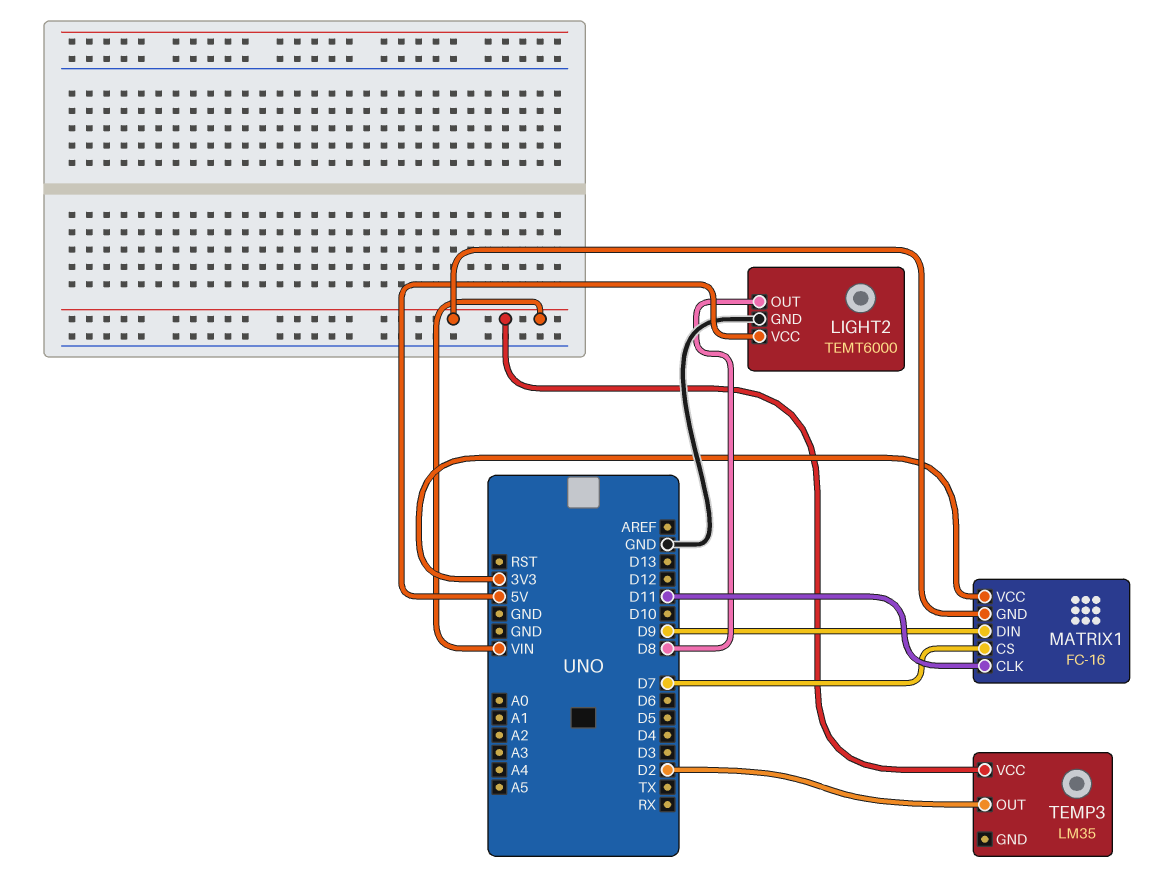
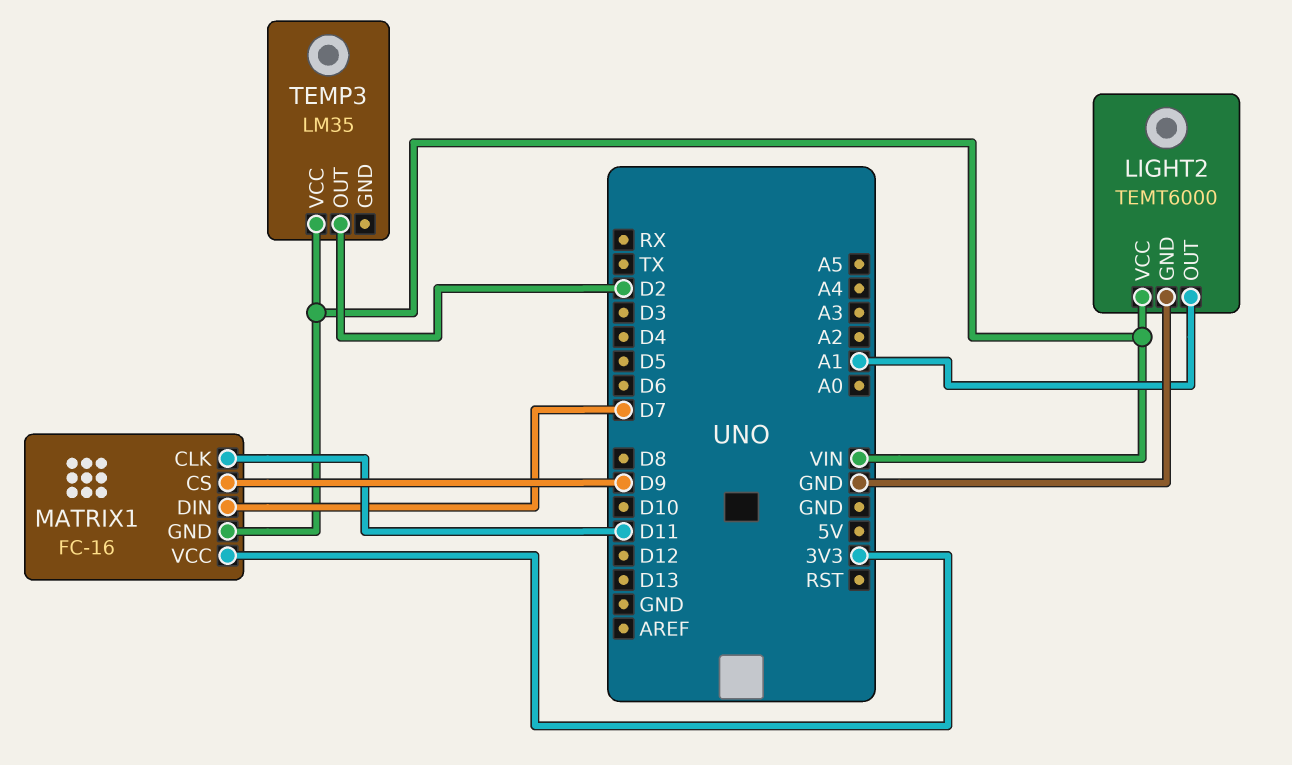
LIGHT2 pin OUT: D8 -> A1
LIGHT2 pin VCC: 5V -> VIN
MATRIX1 pin CS: D7 -> D9
MATRIX1 pin DIN: D9 -> D7

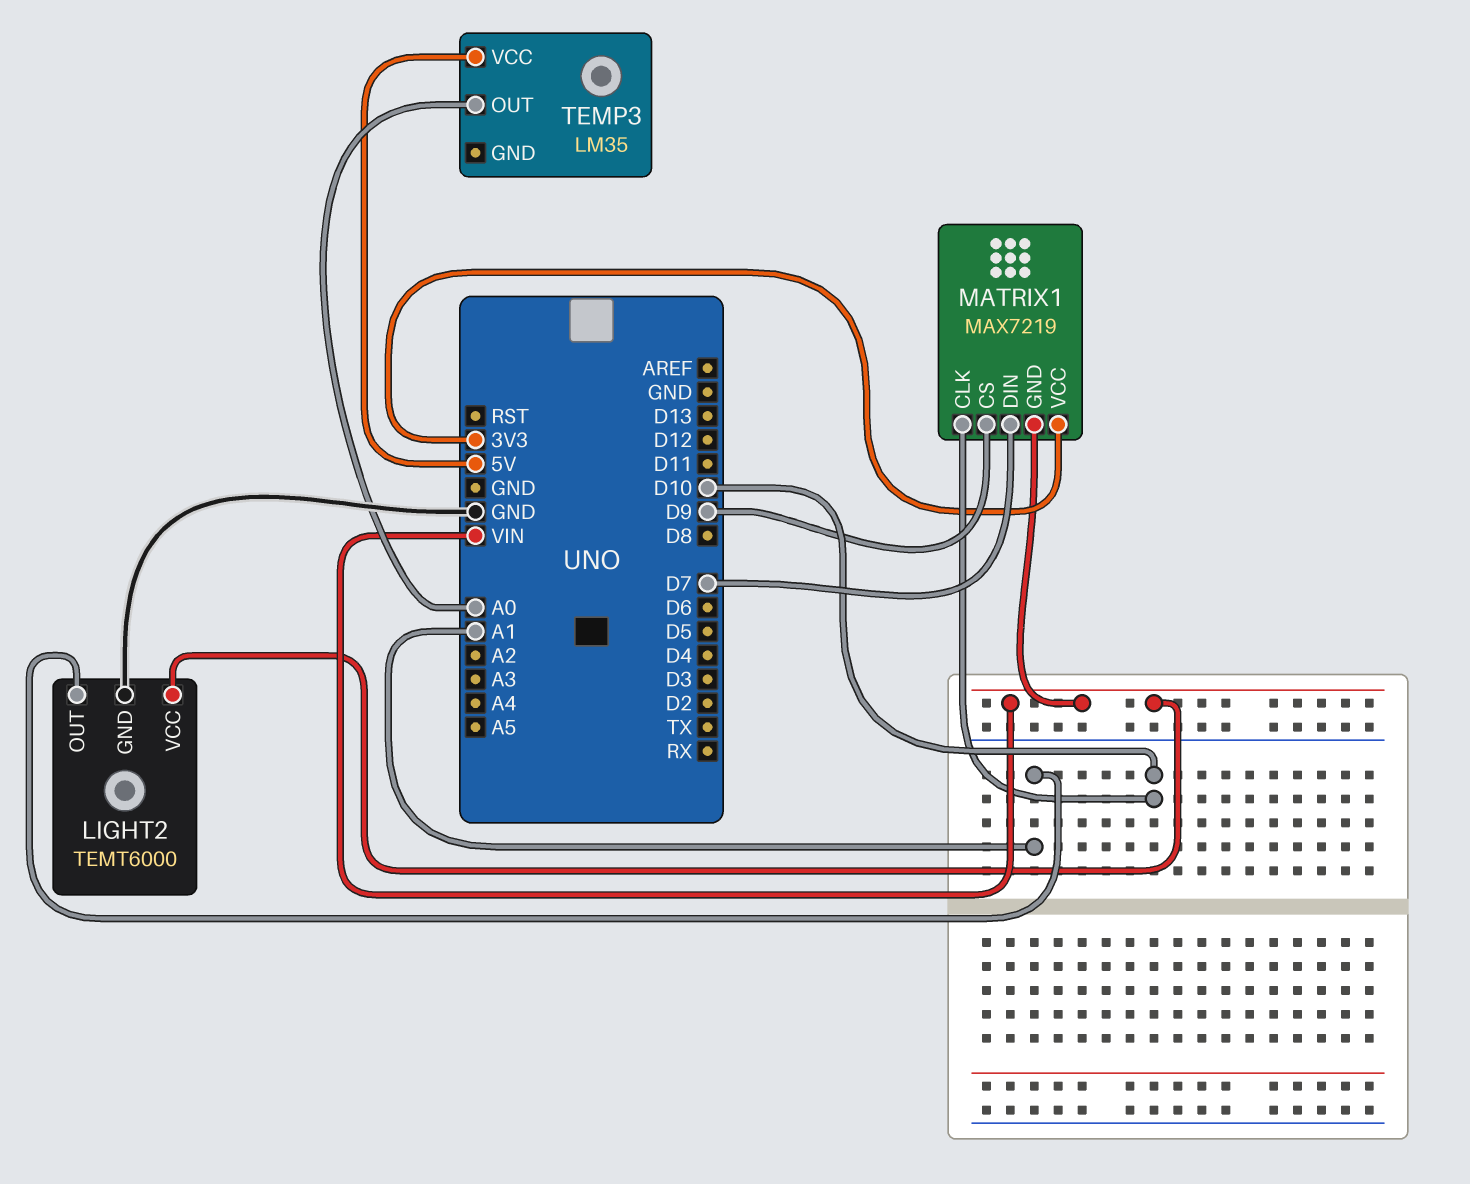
MATRIX1: FC-16 -> MAX7219
MATRIX1 pin CLK: D11 -> D10
TEMP3 pin OUT: D2 -> A0
TEMP3 pin VCC: VIN -> 5V

